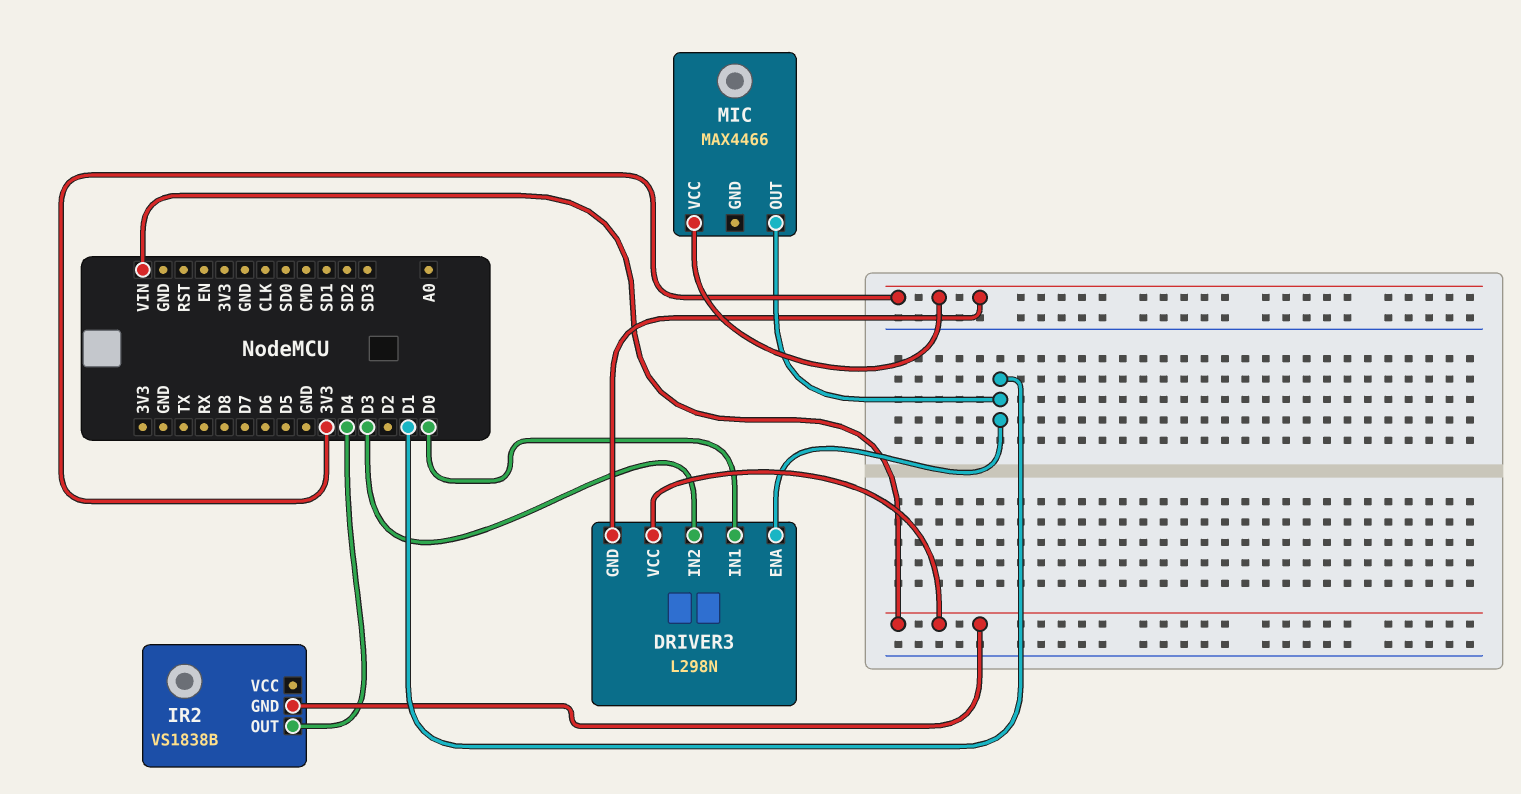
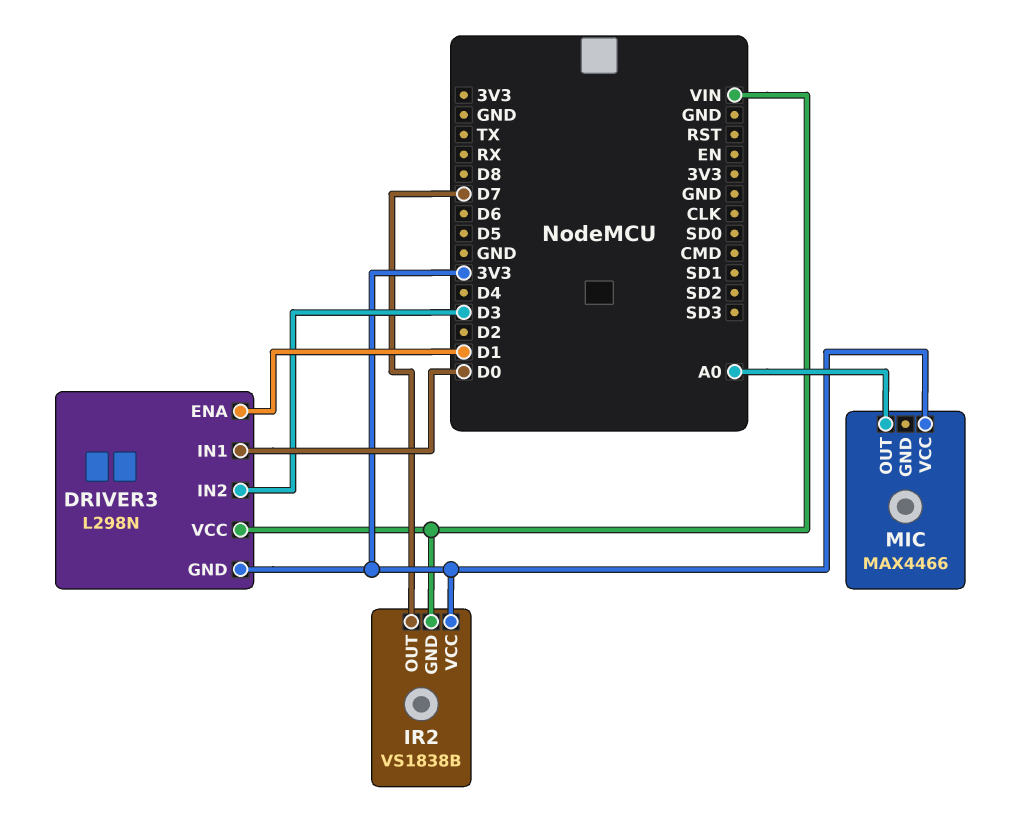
IR2 pin OUT: D4 -> D7
IR2 pin VCC: none -> 3V3
MIC pin OUT: D1 -> A0

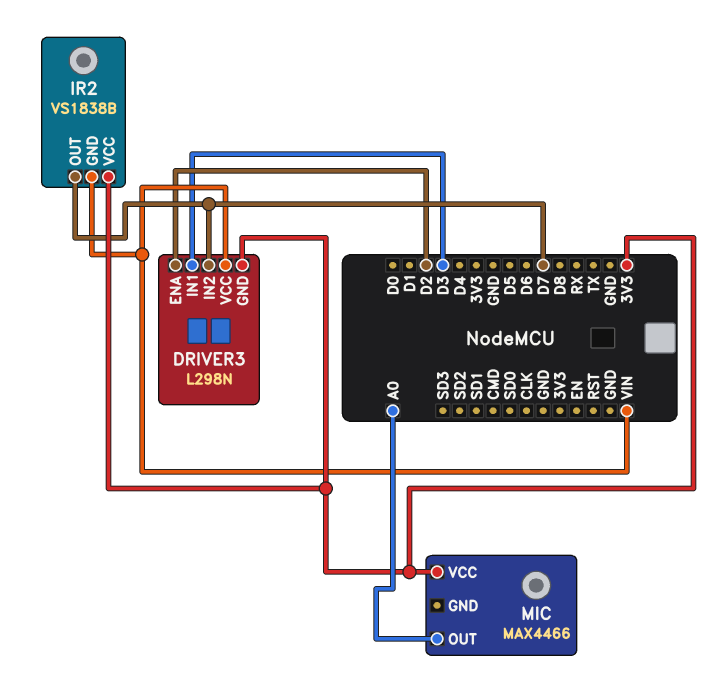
DRIVER3 pin ENA: D1 -> D2
DRIVER3 pin IN1: D0 -> D3
DRIVER3 pin IN2: D3 -> D7

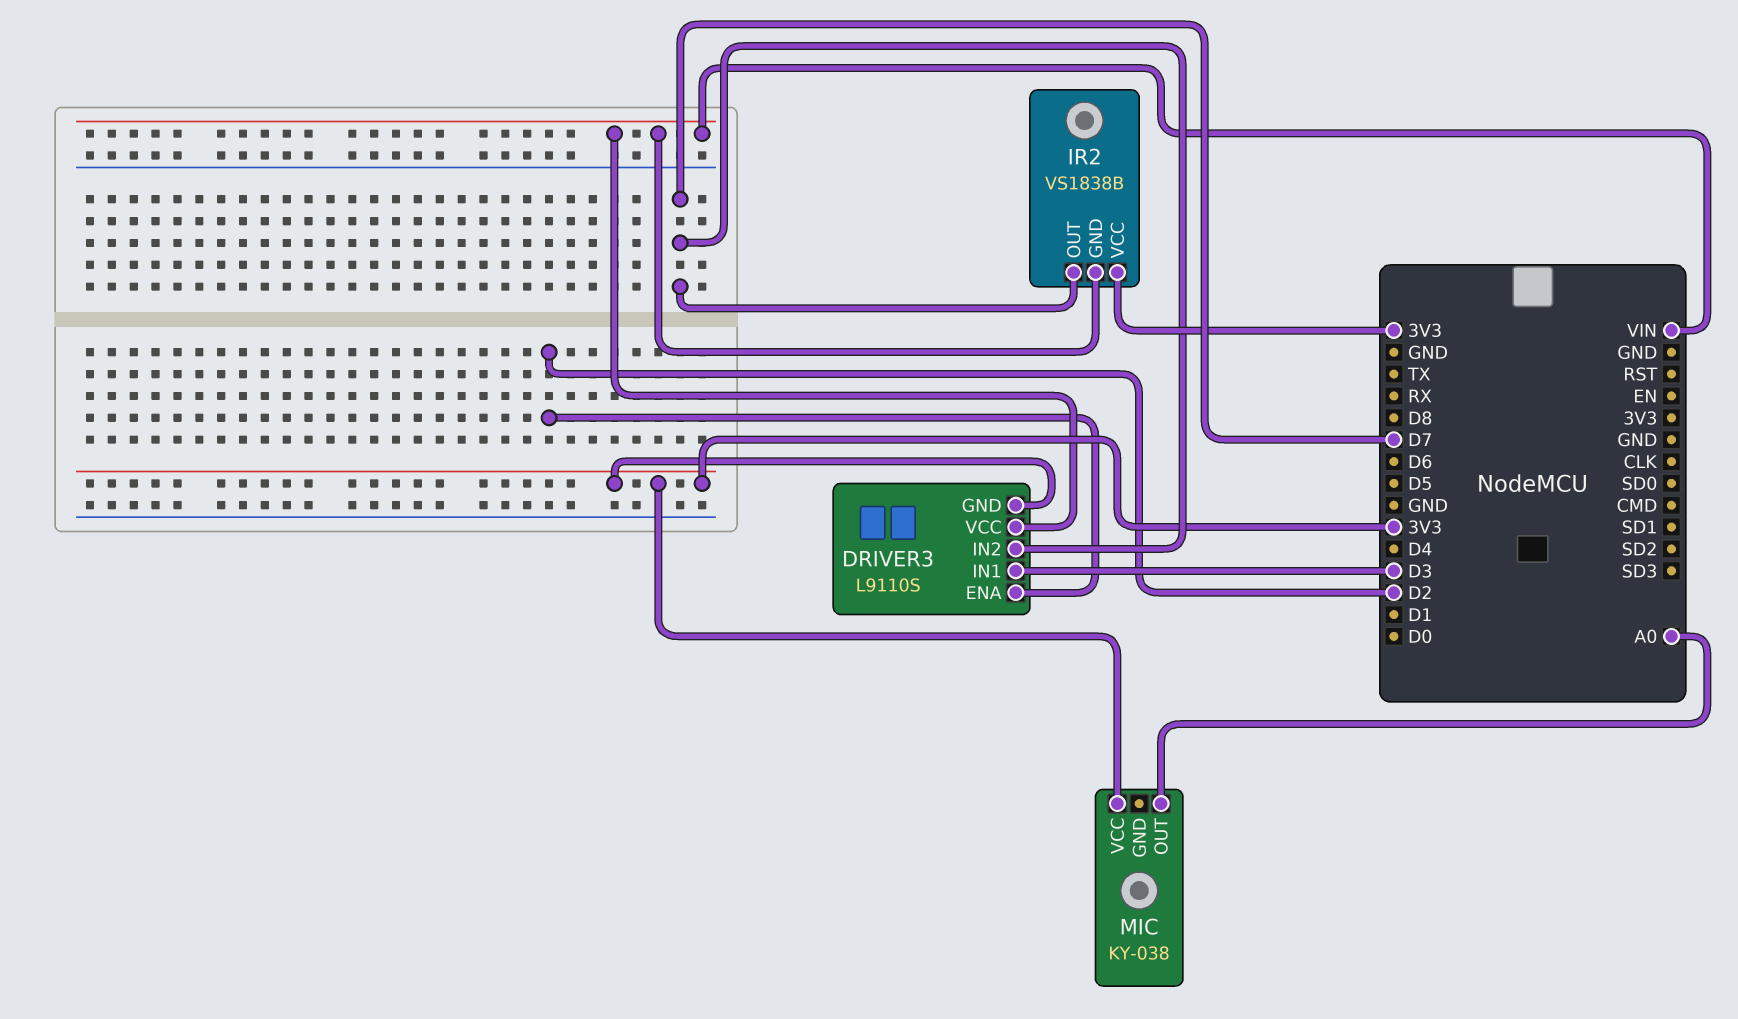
DRIVER3: L298N -> L9110S
MIC: MAX4466 -> KY-038

